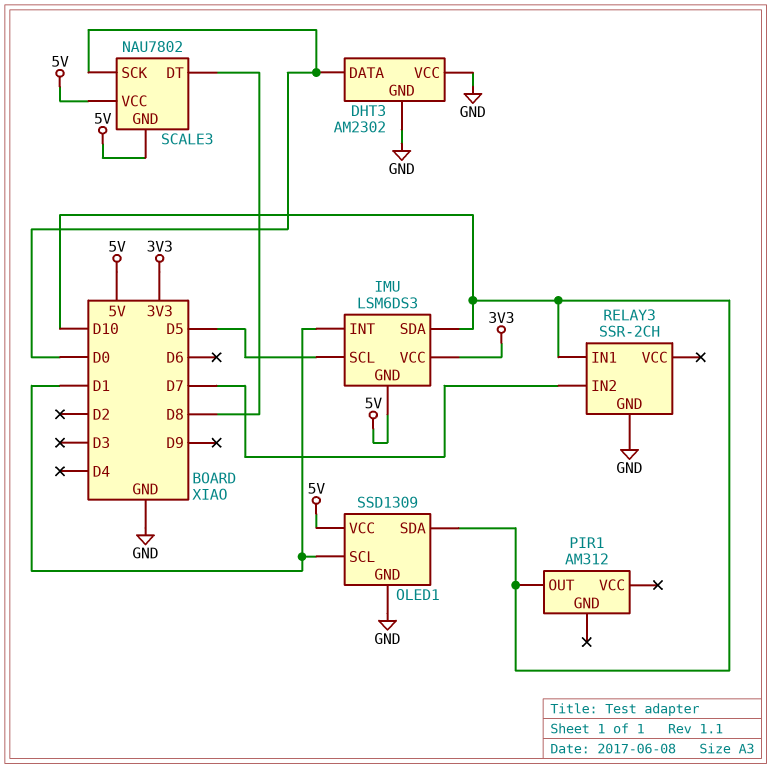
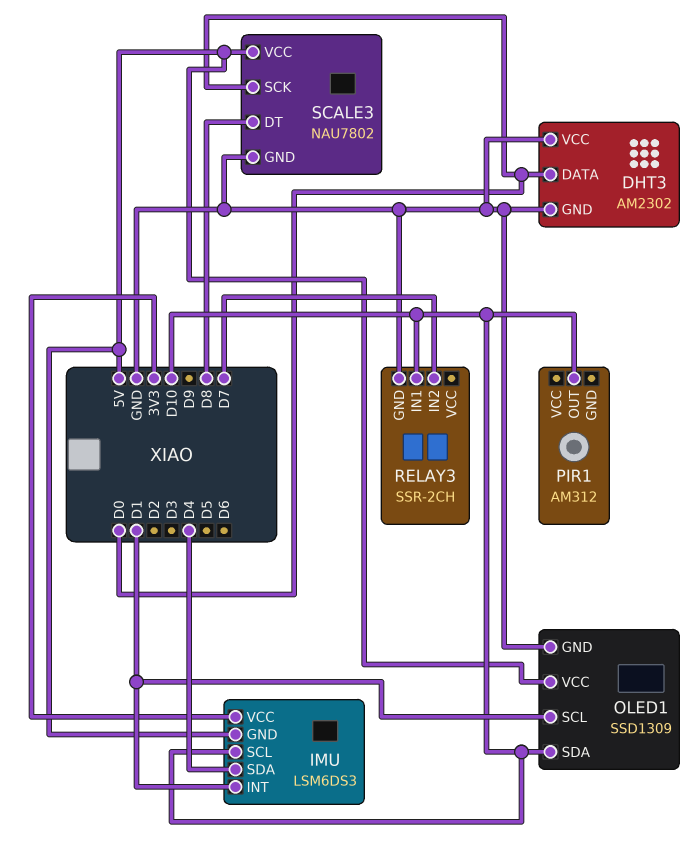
IMU pin SCL: D5 -> D10
IMU pin SDA: D10 -> D4
SCALE3 pin GND: 5V -> GND

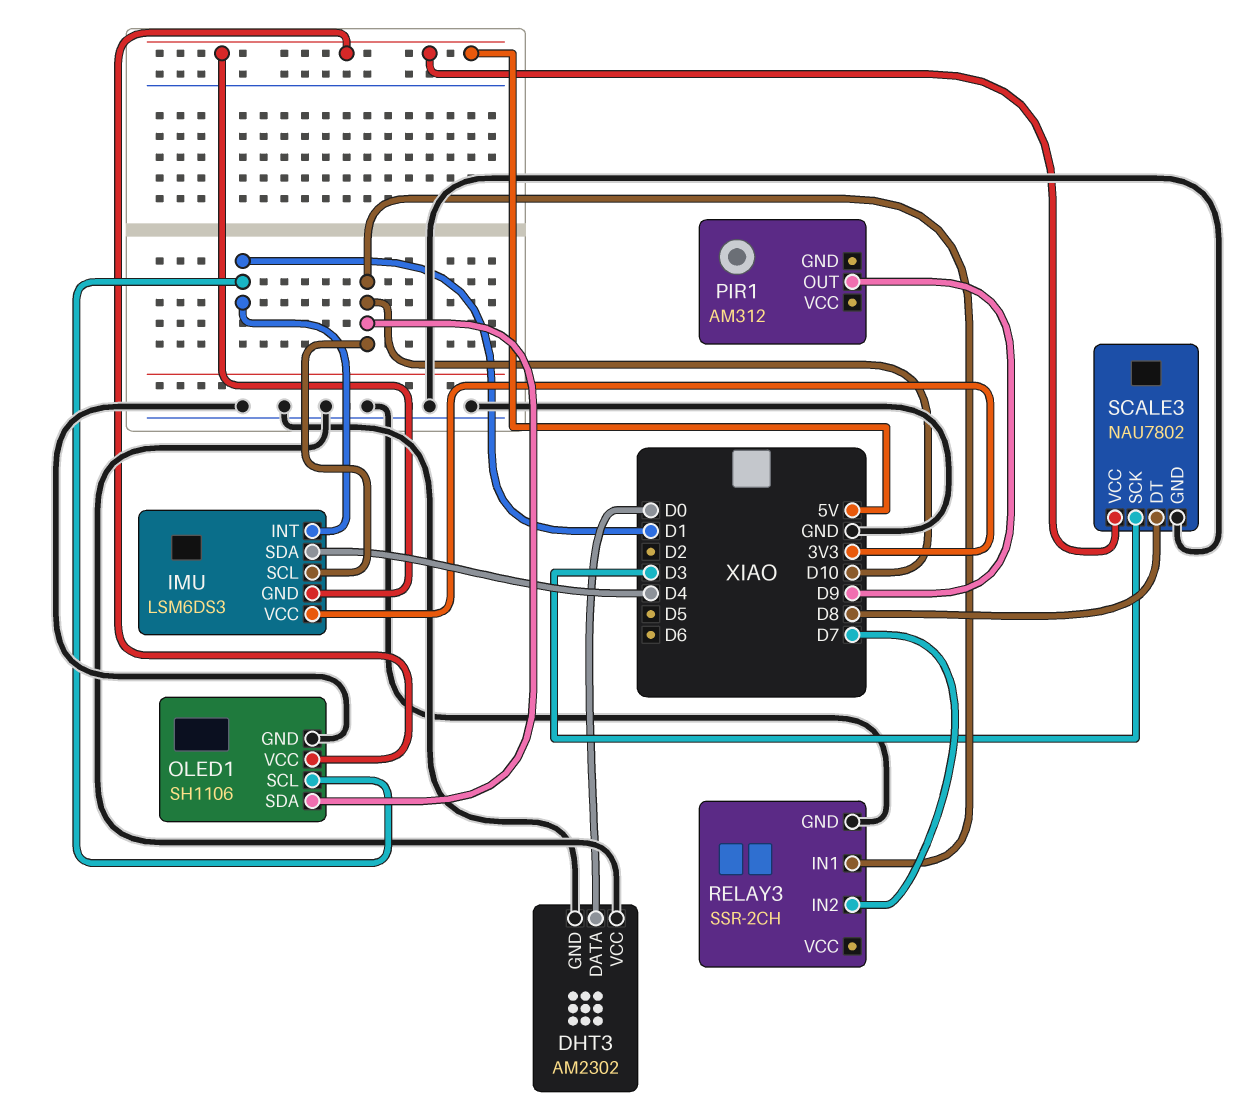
OLED1: SSD1309 -> SH1106
PIR1 pin OUT: D10 -> D9
SCALE3 pin SCK: D0 -> D3

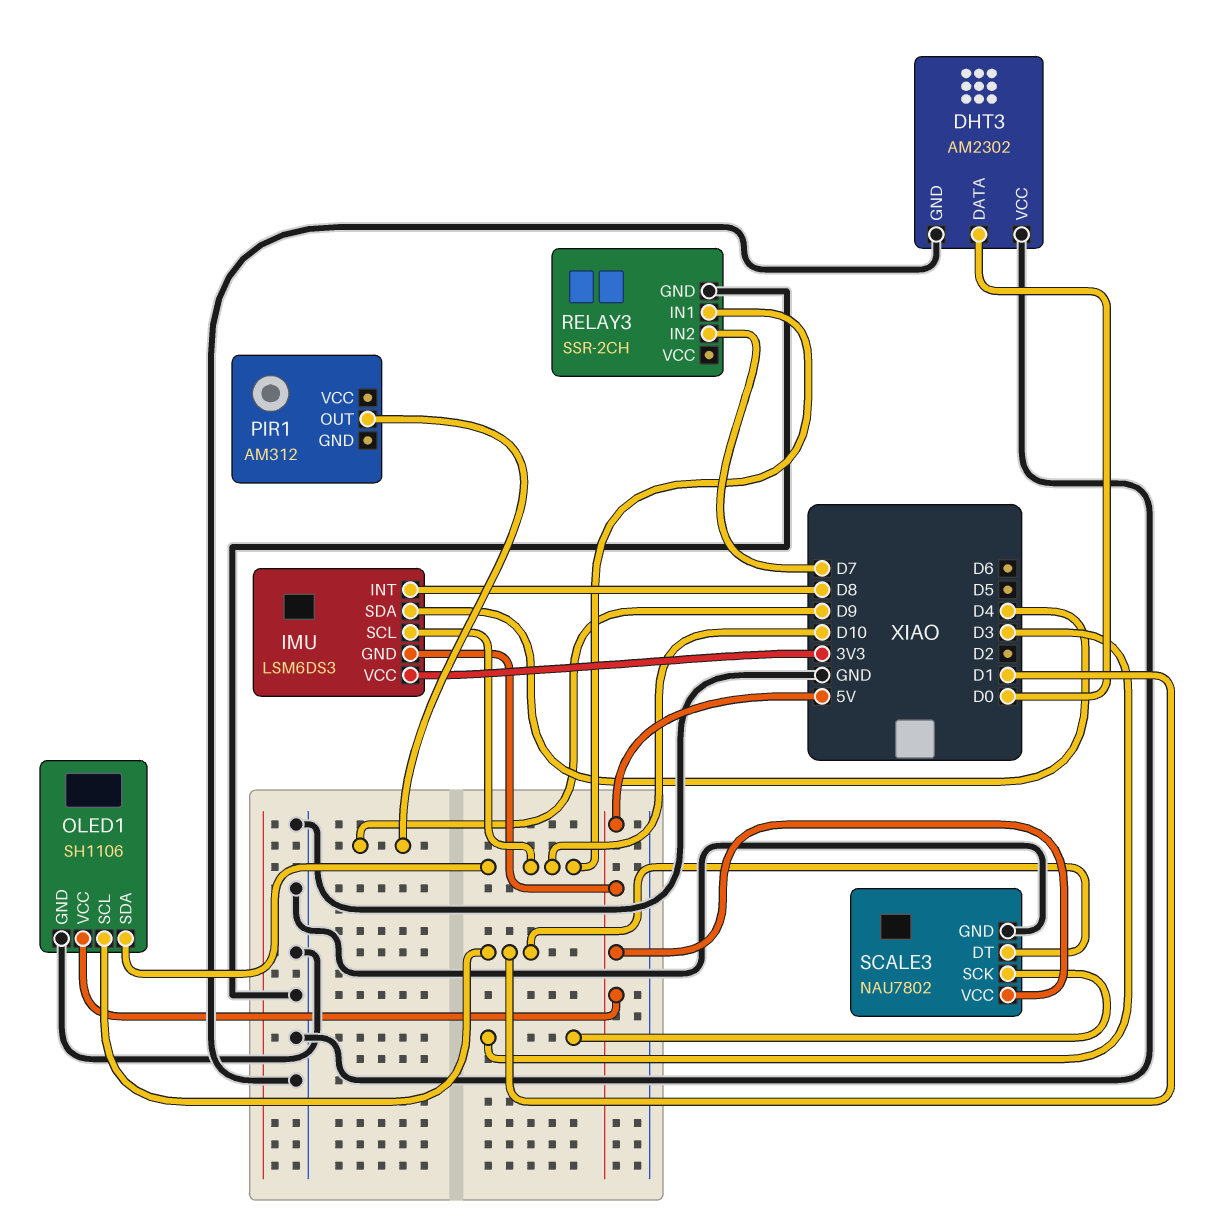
IMU pin INT: D1 -> D8
SCALE3 pin DT: D8 -> D1

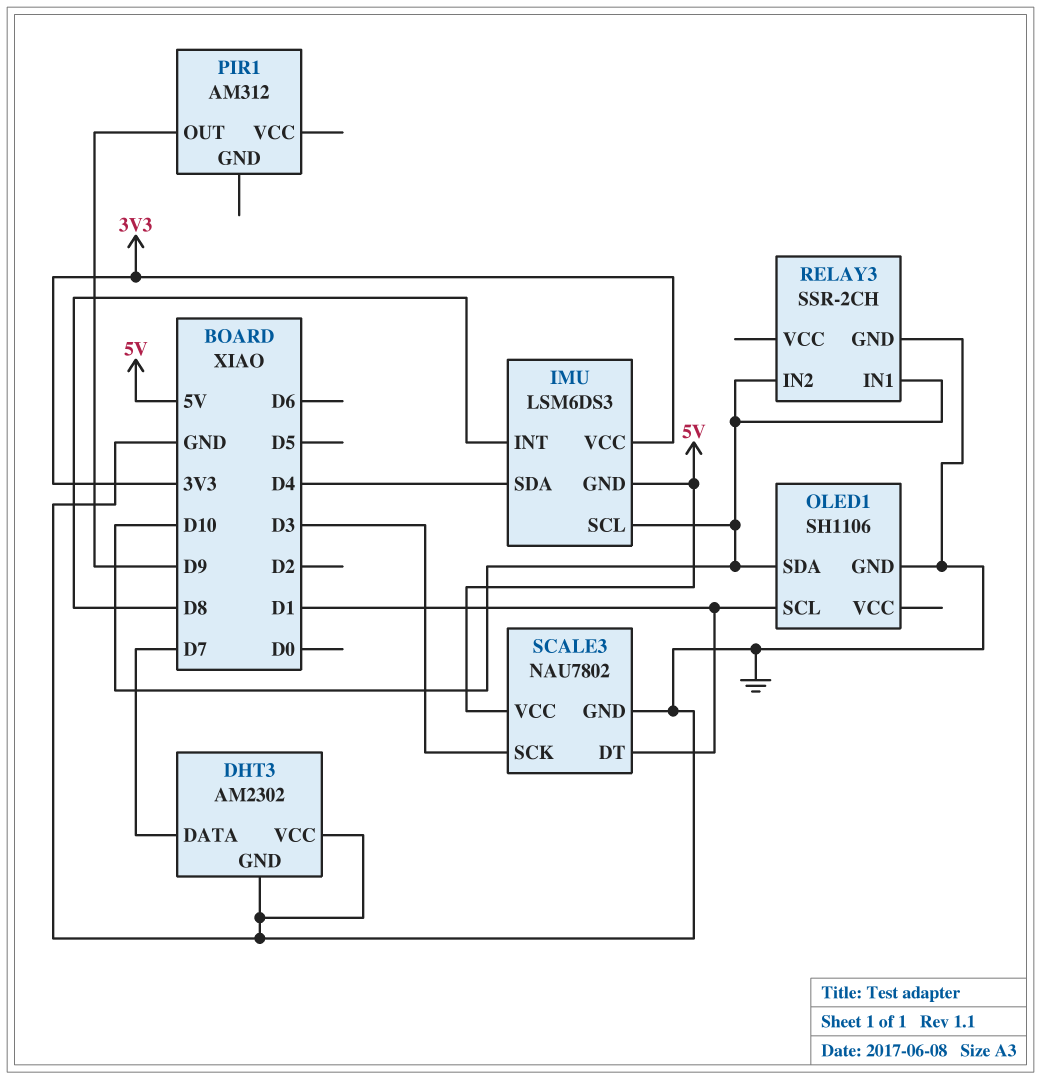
DHT3 pin DATA: D0 -> D7
OLED1 pin VCC: 5V -> none
RELAY3 pin IN2: D7 -> D10

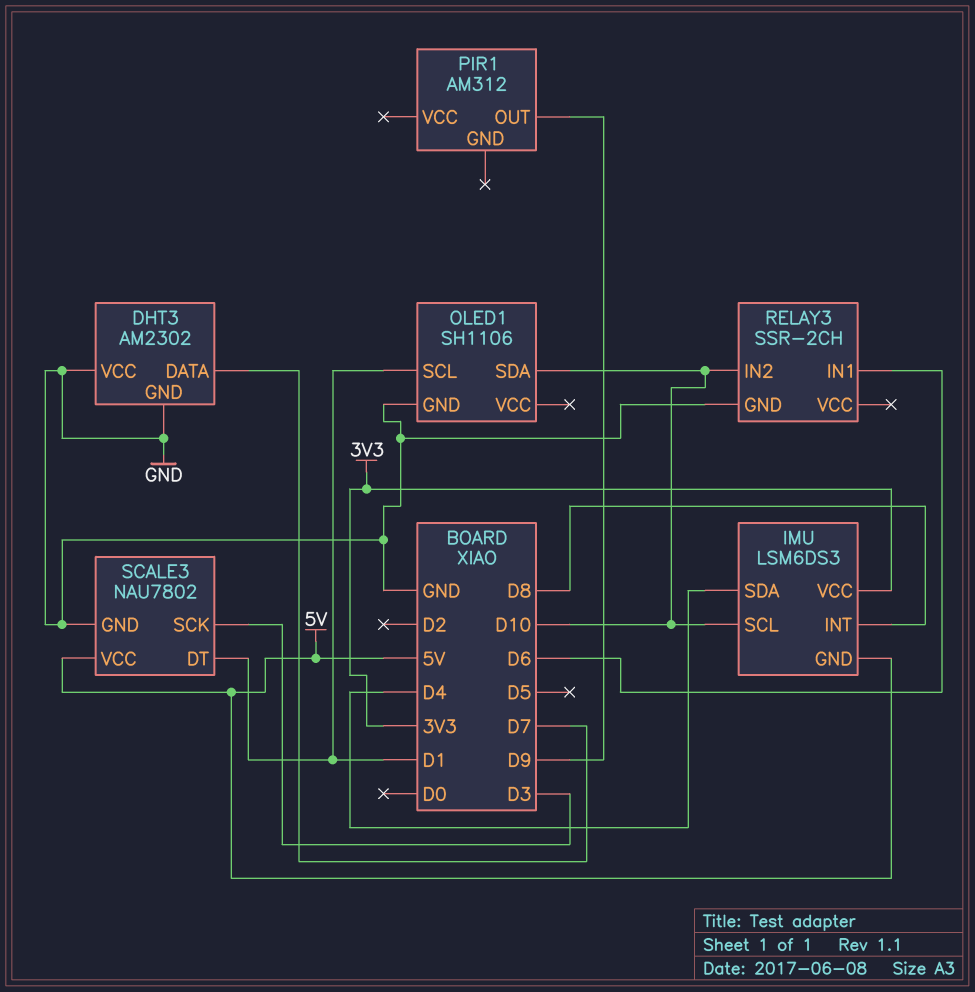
RELAY3 pin IN1: D10 -> D6

